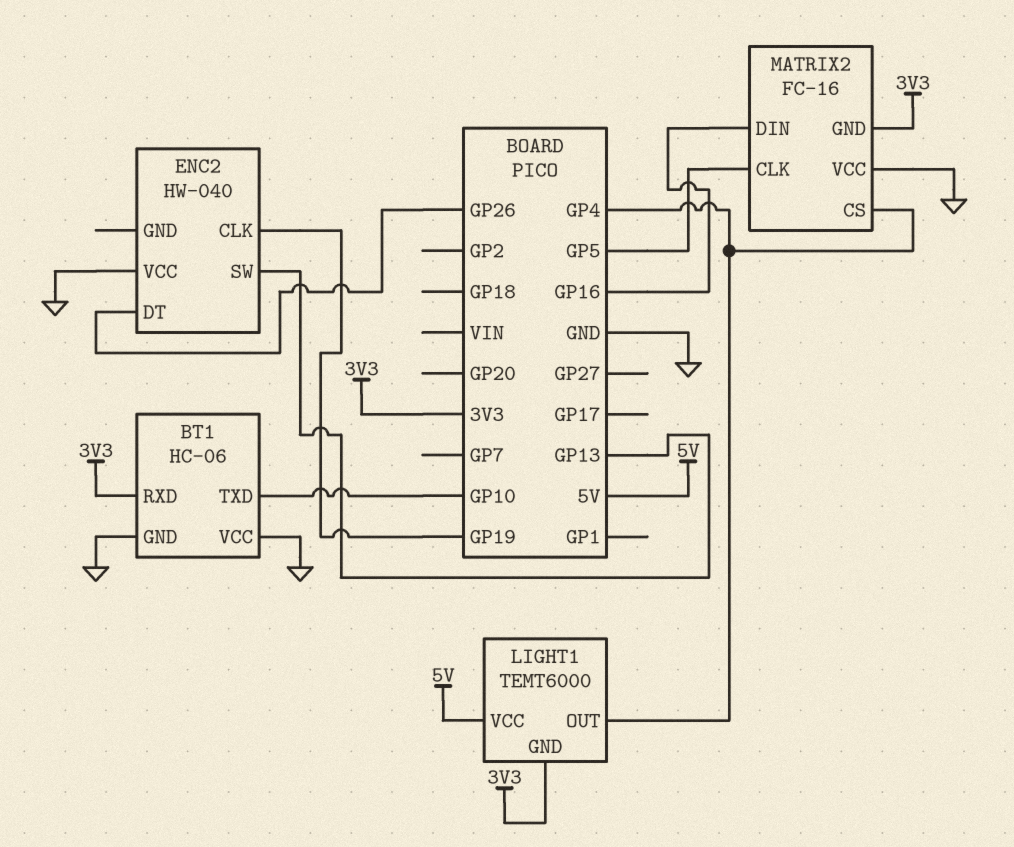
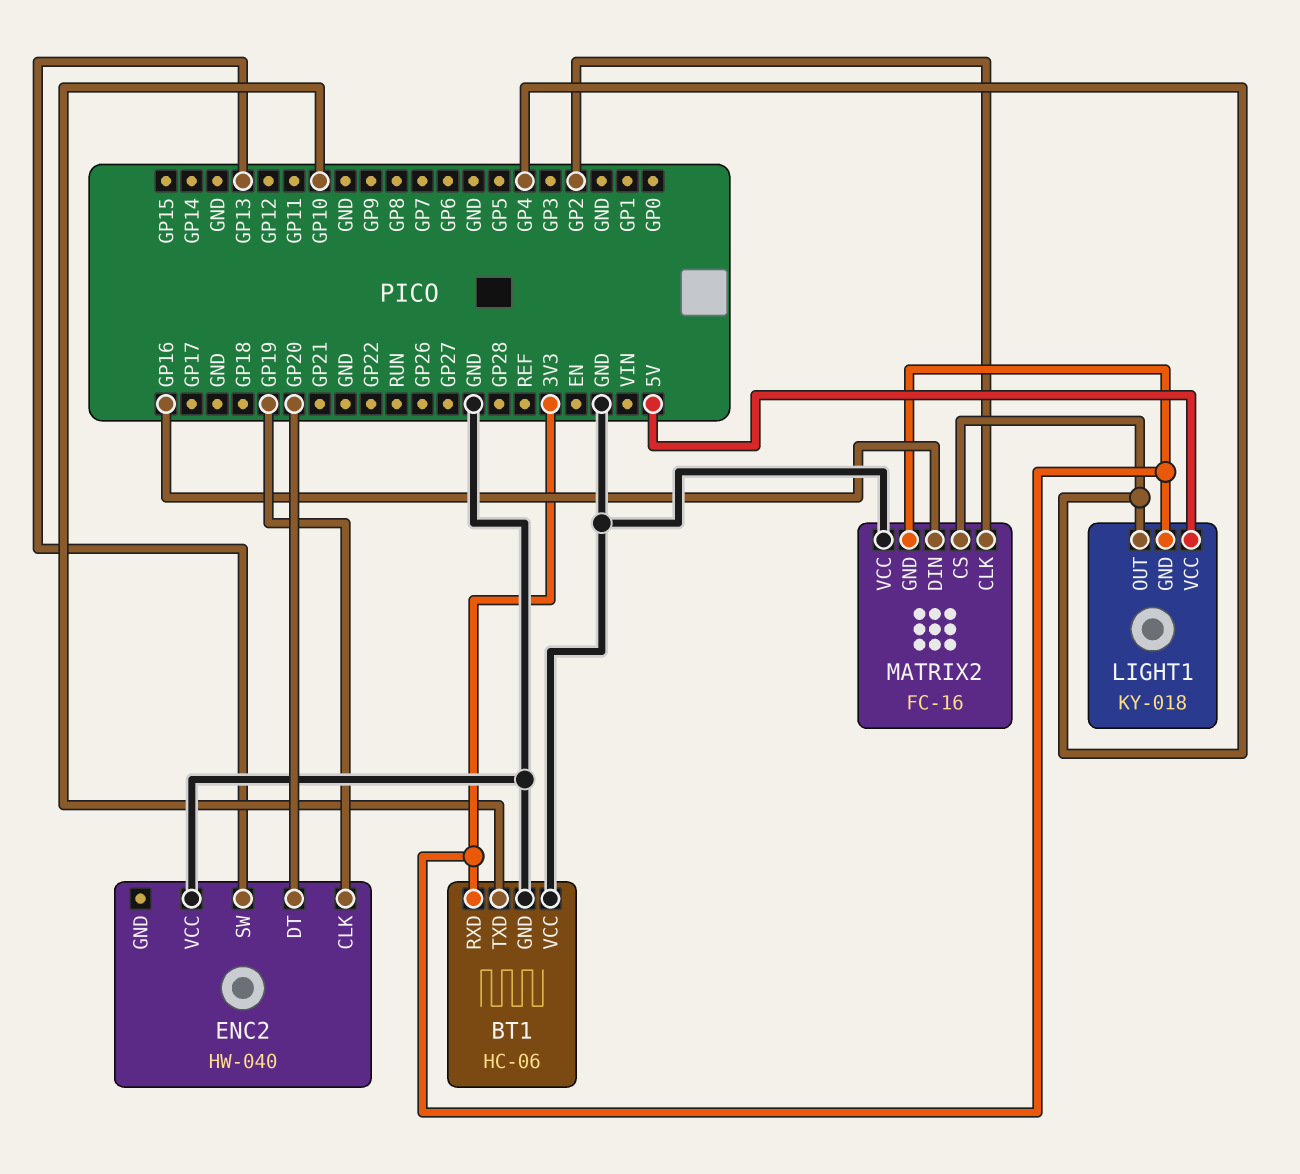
ENC2 pin DT: GP26 -> GP20
LIGHT1: TEMT6000 -> KY-018
MATRIX2 pin CLK: GP5 -> GP2

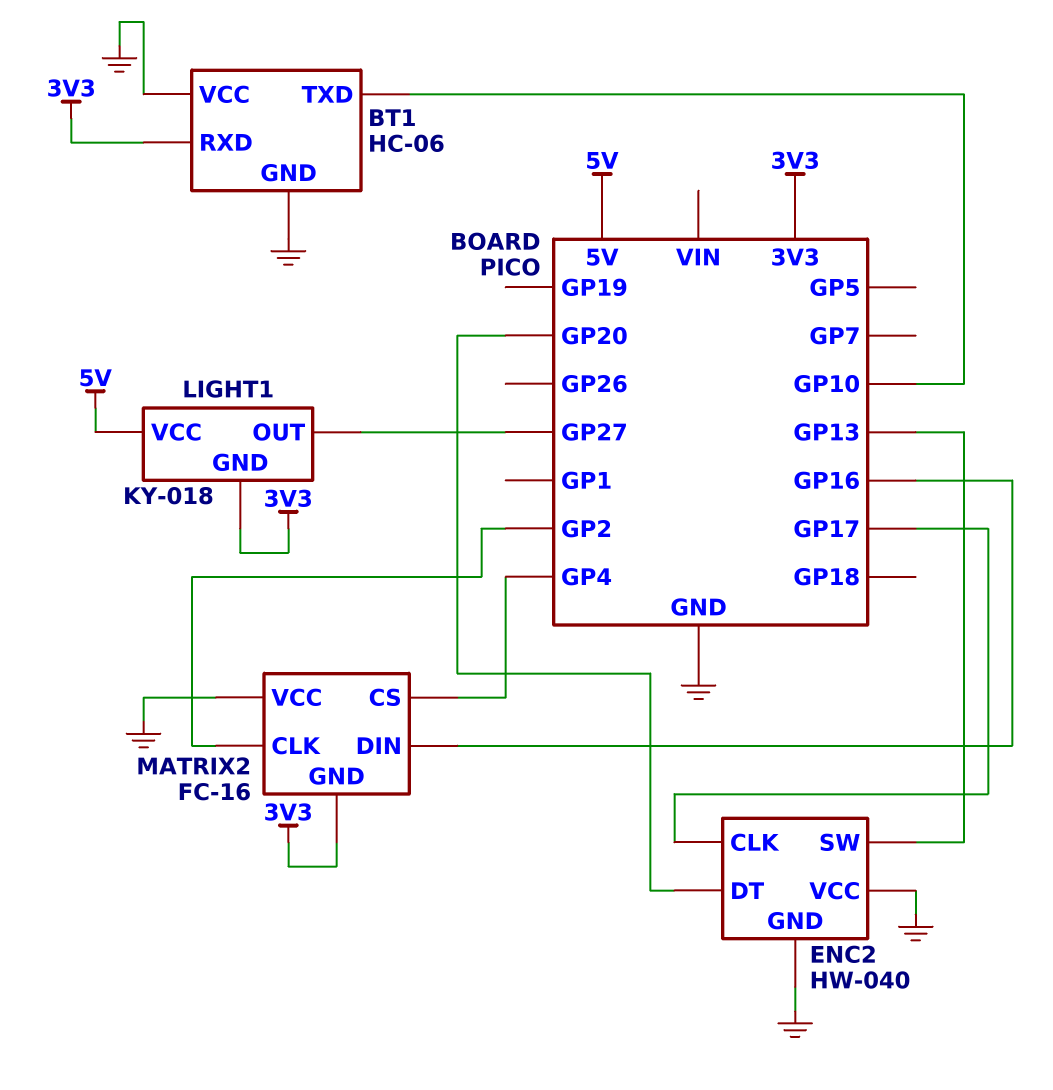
ENC2 pin CLK: GP19 -> GP17
ENC2 pin GND: none -> GND
LIGHT1 pin OUT: GP4 -> GP27

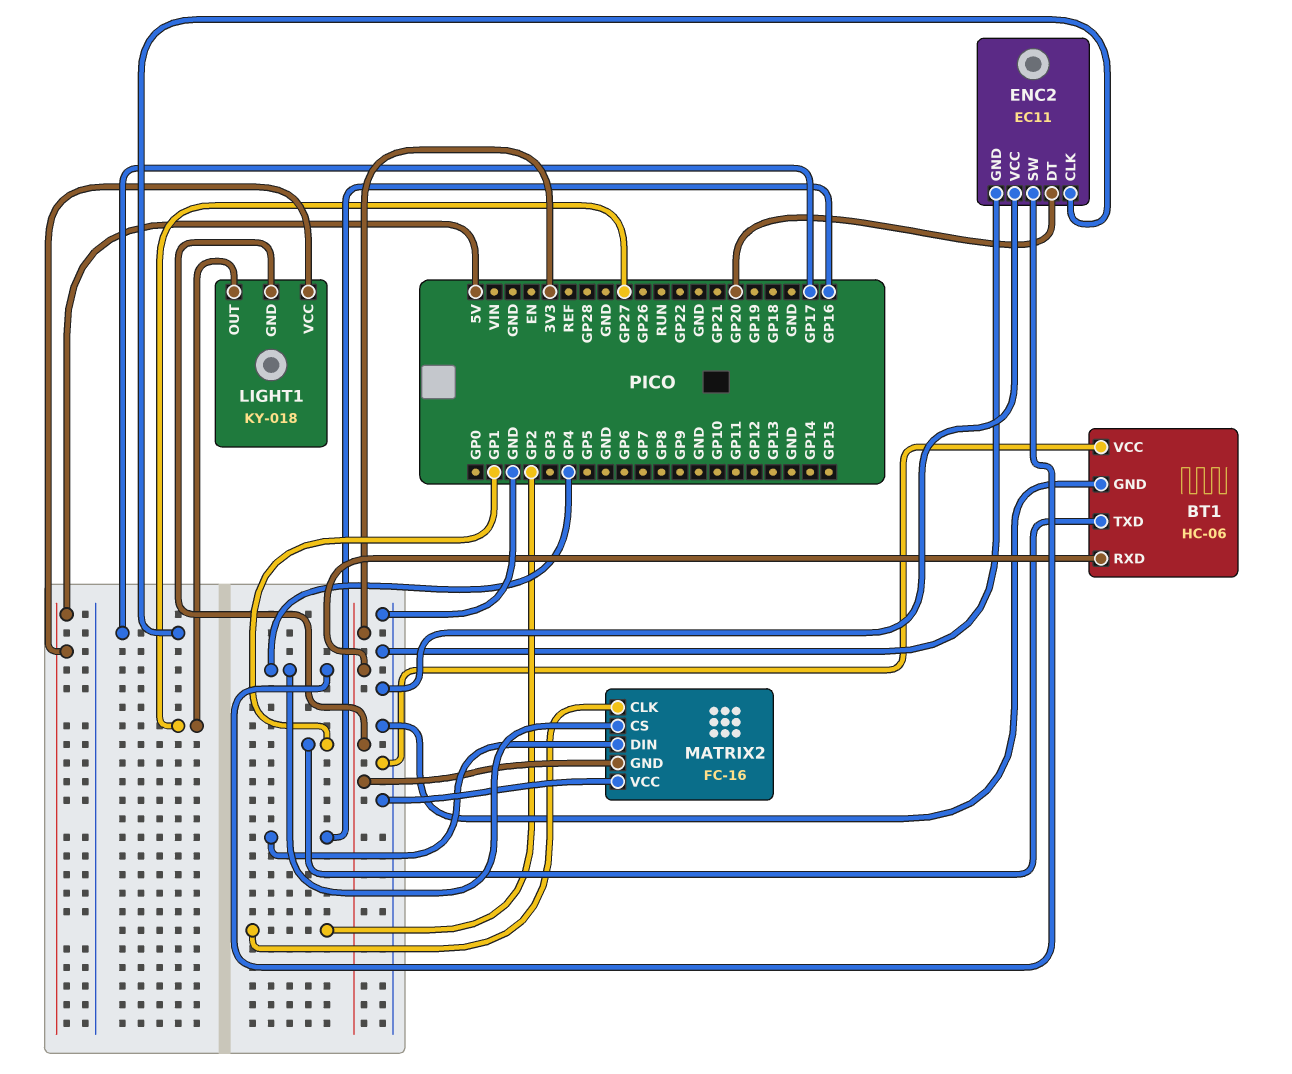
BT1 pin TXD: GP10 -> GP1
ENC2: HW-040 -> EC11
ENC2 pin SW: GP13 -> GP4

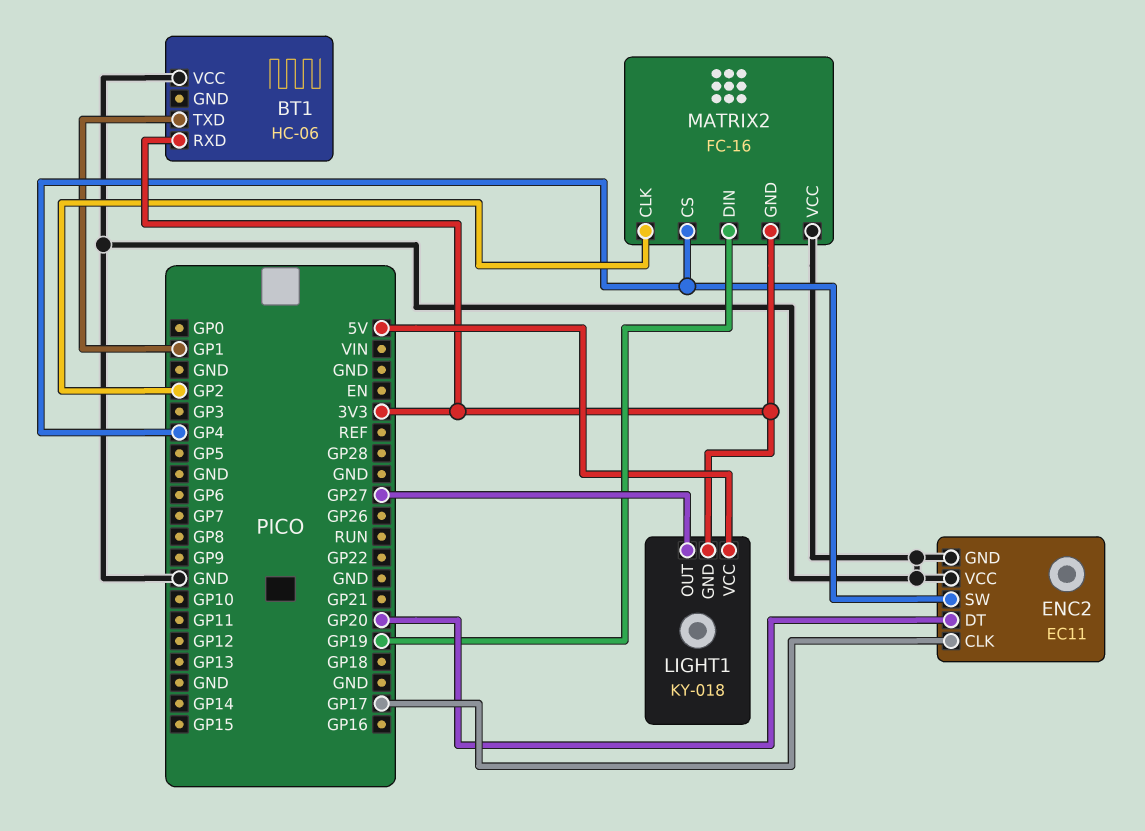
BT1 pin GND: GND -> none
MATRIX2 pin DIN: GP16 -> GP19

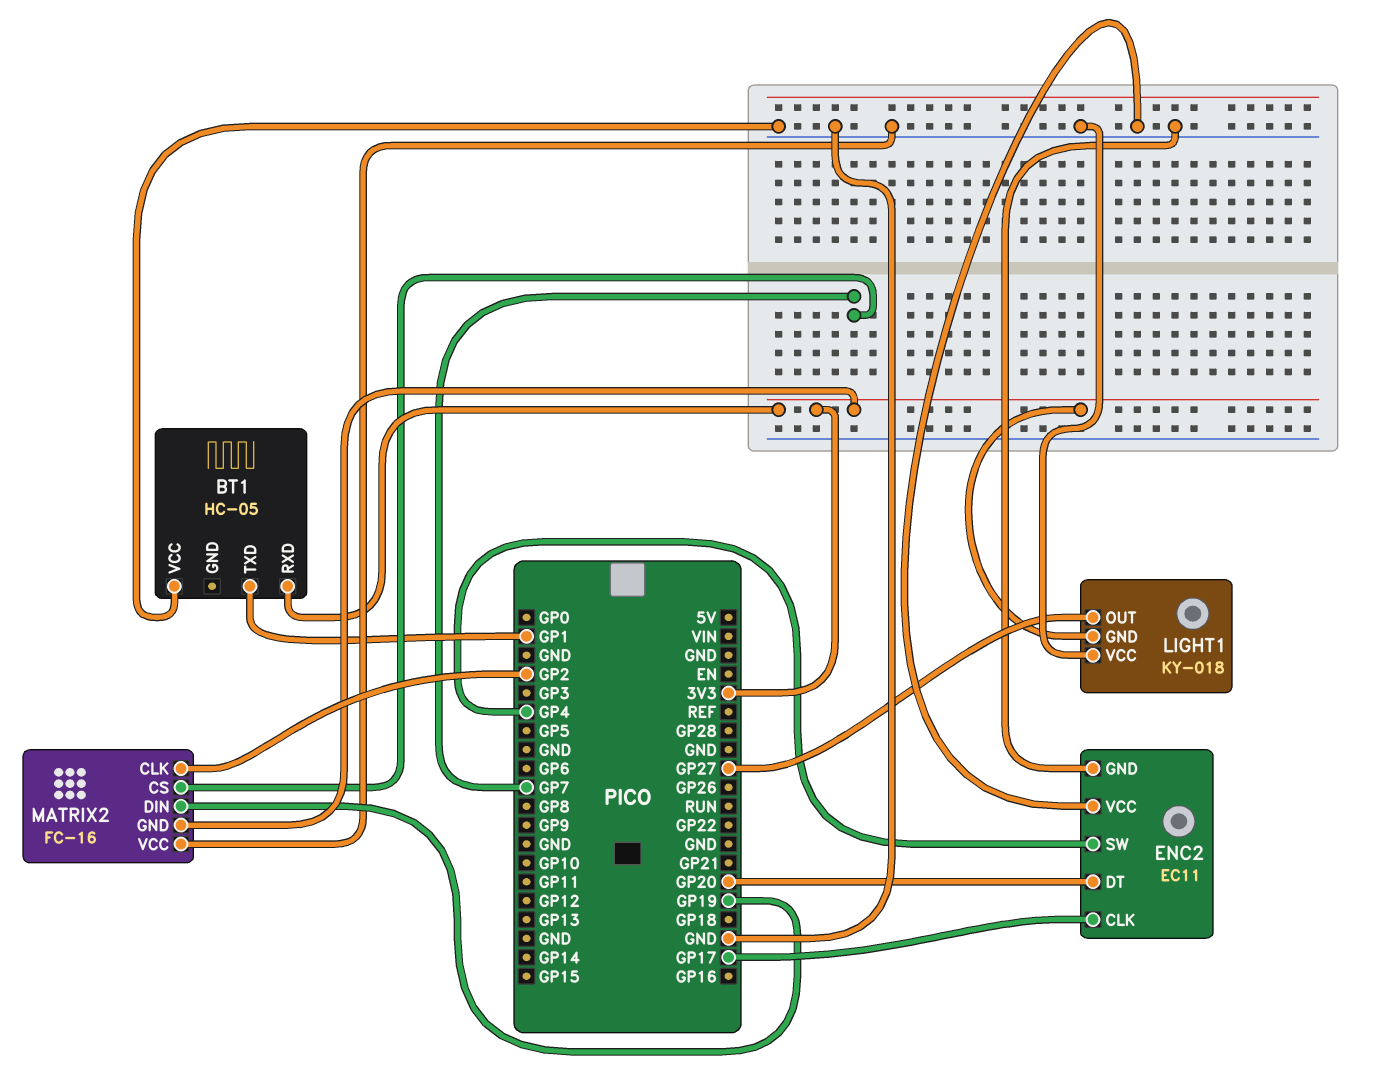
BT1: HC-06 -> HC-05
LIGHT1 pin VCC: 5V -> GND
MATRIX2 pin CS: GP4 -> GP7

